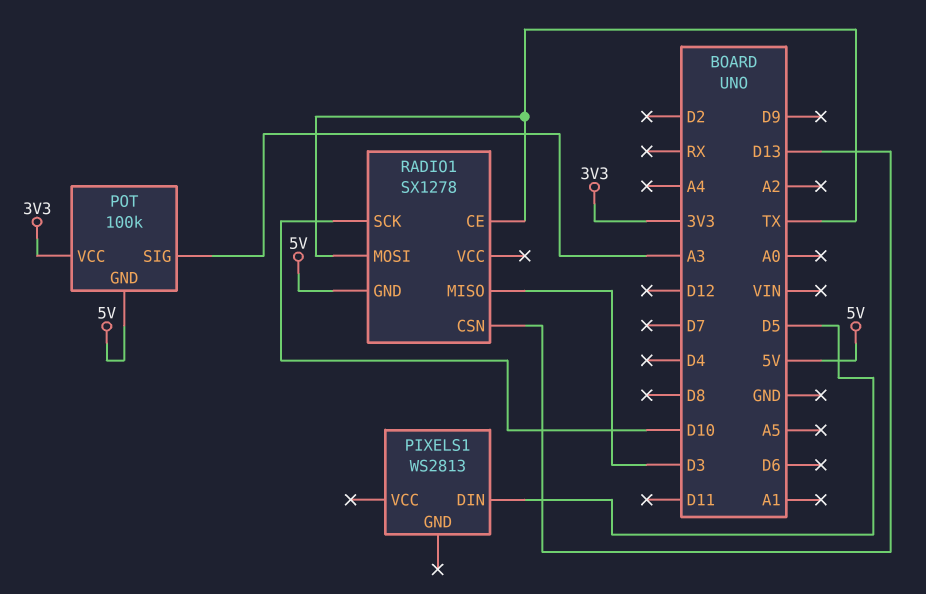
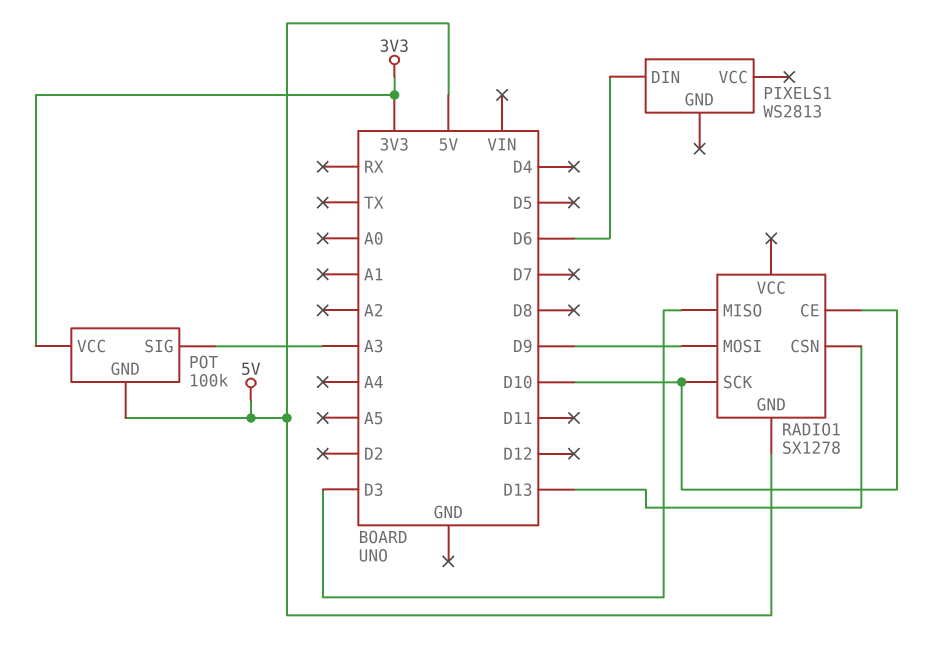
PIXELS1 pin DIN: D5 -> D6
RADIO1 pin CE: TX -> D10
RADIO1 pin MOSI: TX -> D9

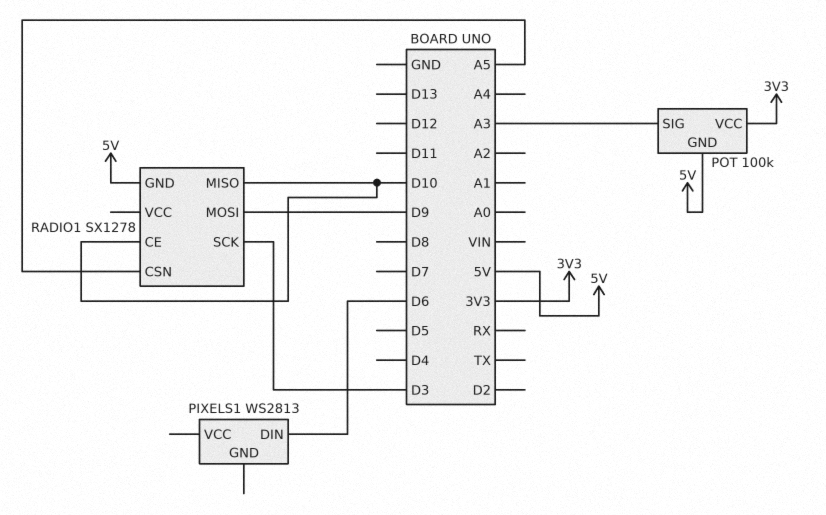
RADIO1 pin CSN: D13 -> A5
RADIO1 pin MISO: D3 -> D10
RADIO1 pin SCK: D10 -> D3

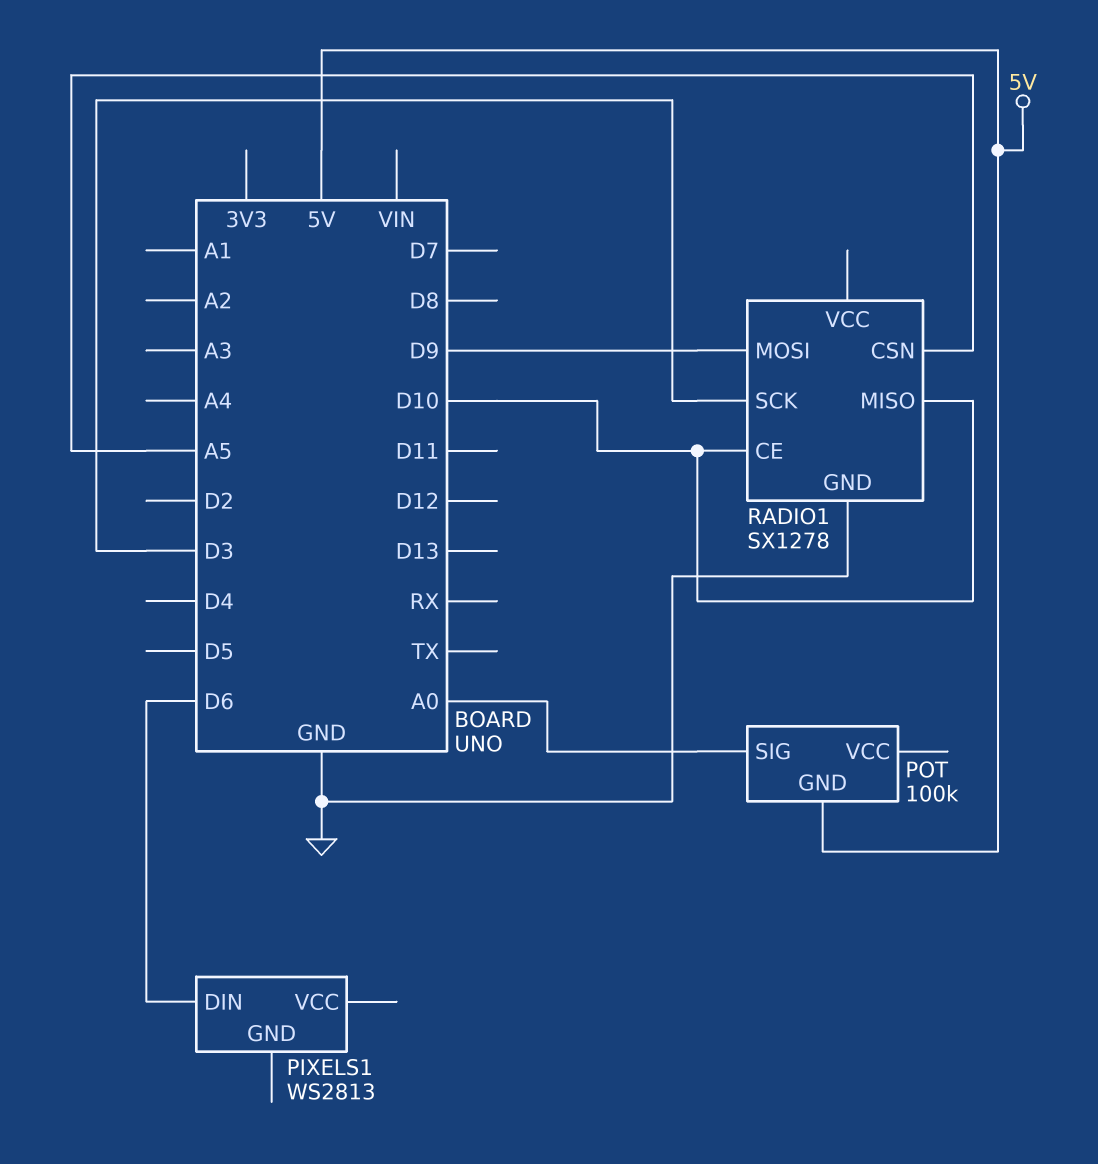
POT pin SIG: A3 -> A0
POT pin VCC: 3V3 -> none
RADIO1 pin GND: 5V -> GND

